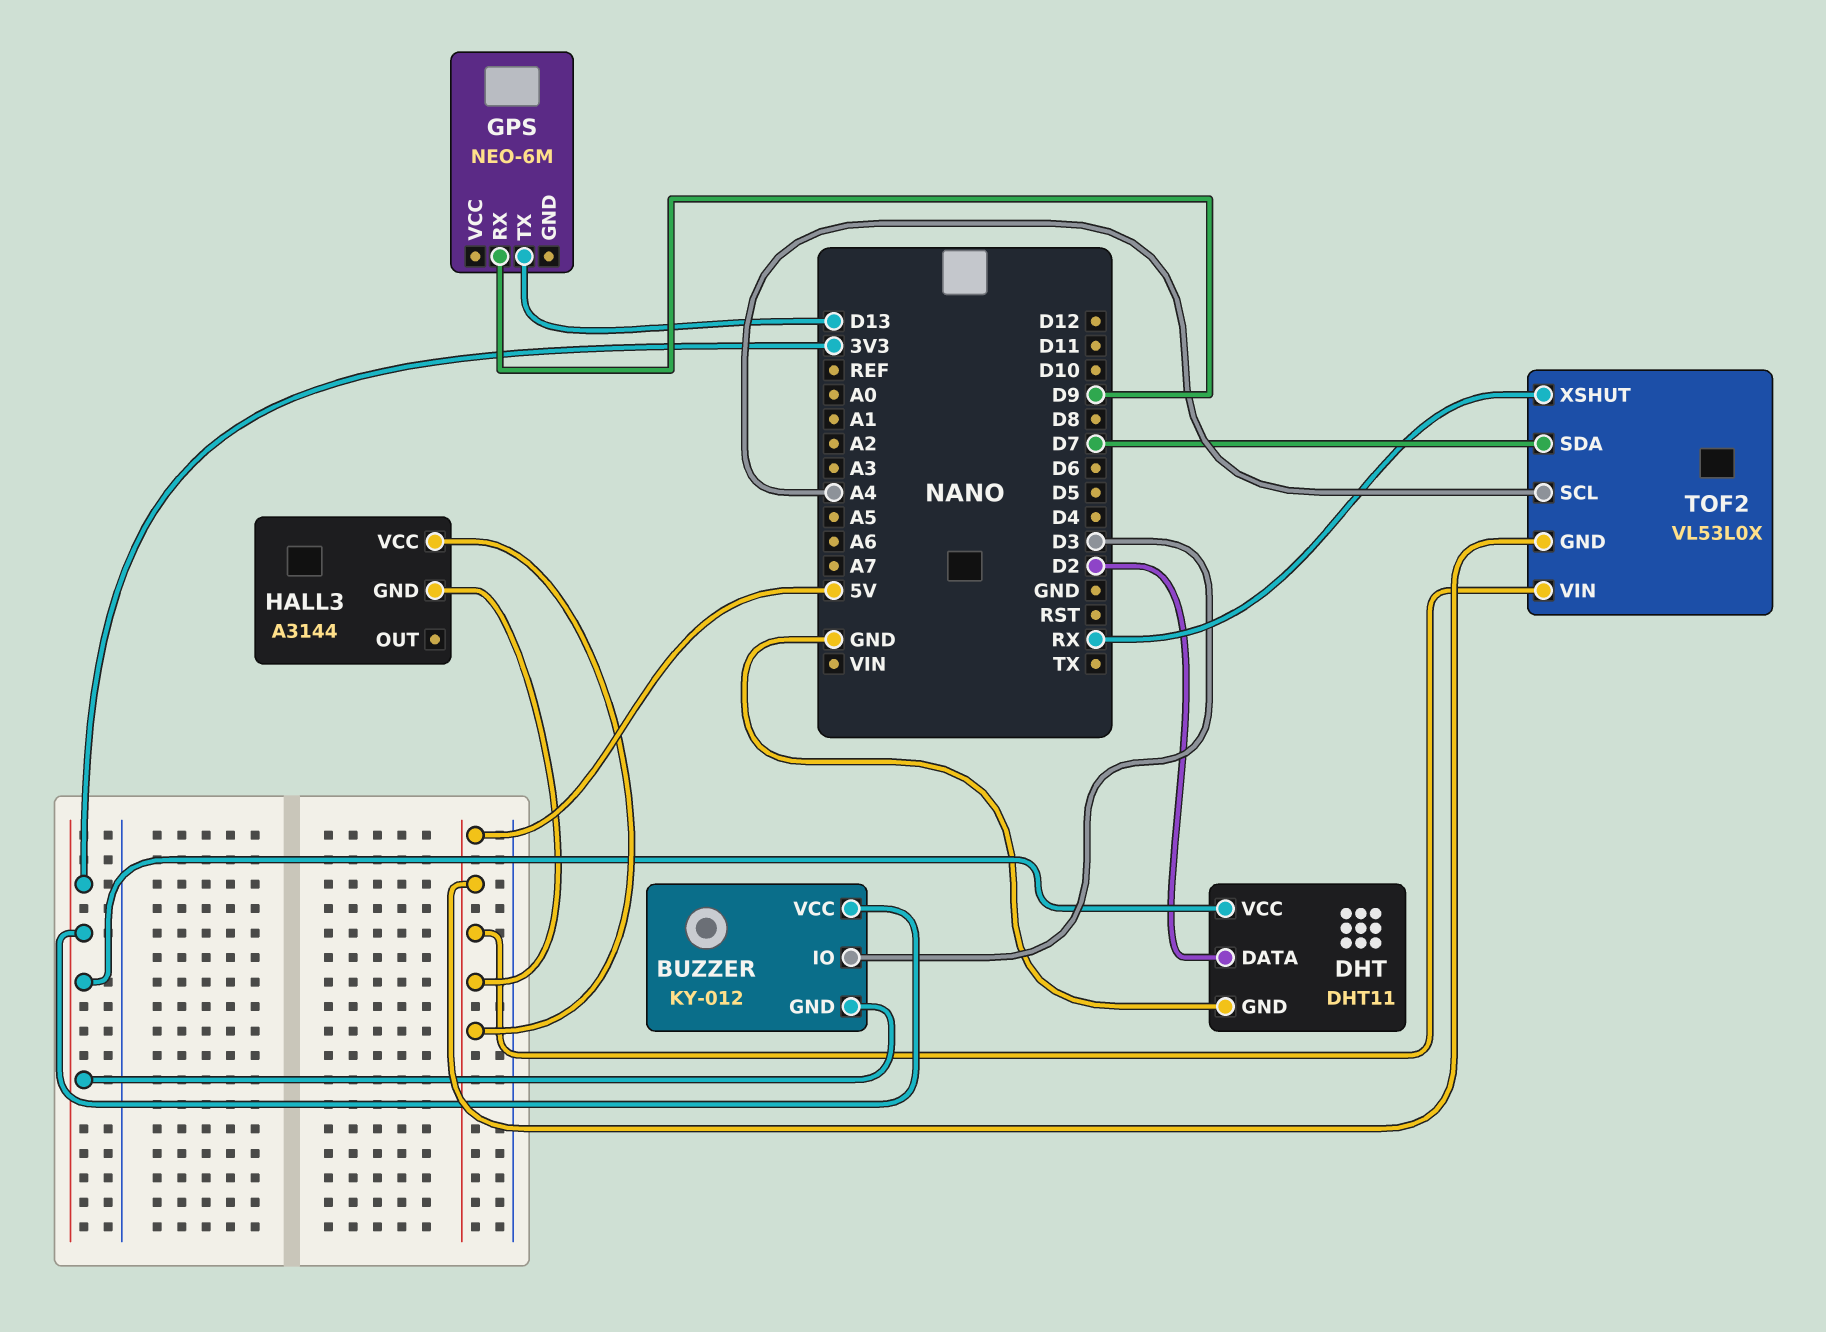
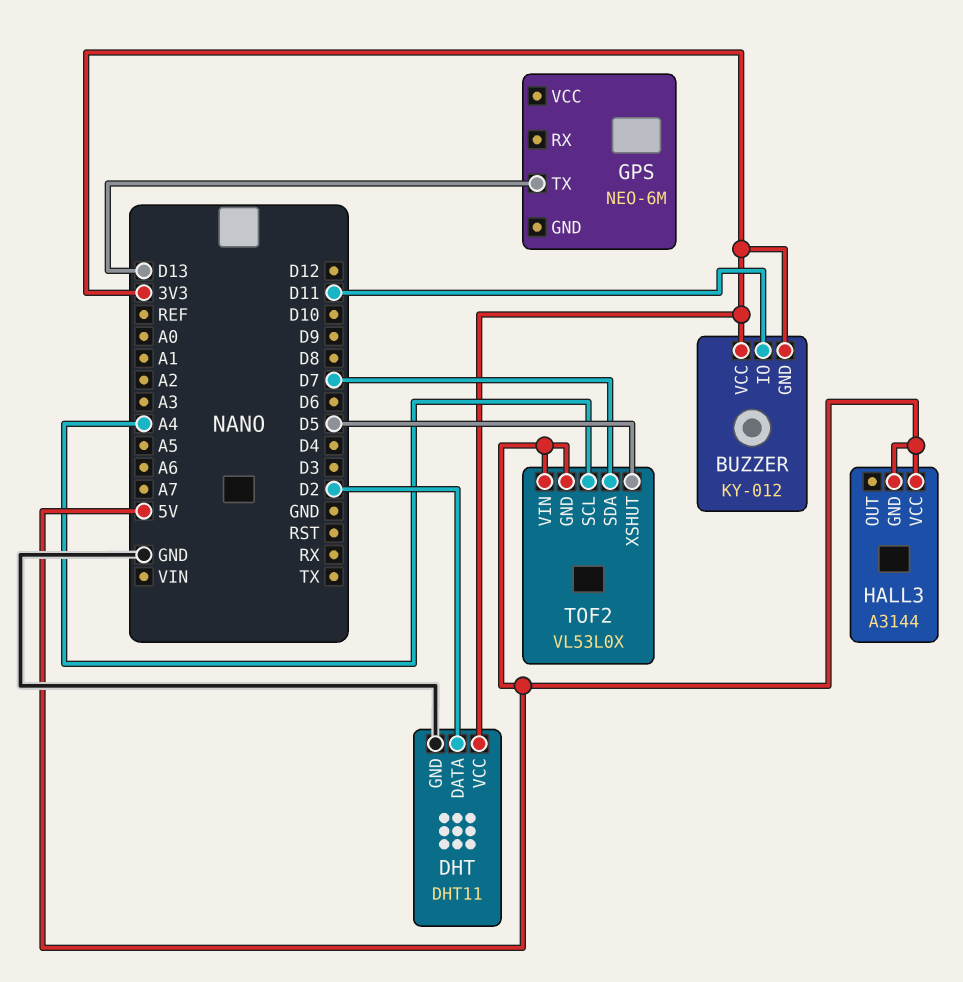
BUZZER pin IO: D3 -> D11
GPS pin RX: D9 -> none
TOF2 pin XSHUT: RX -> D5

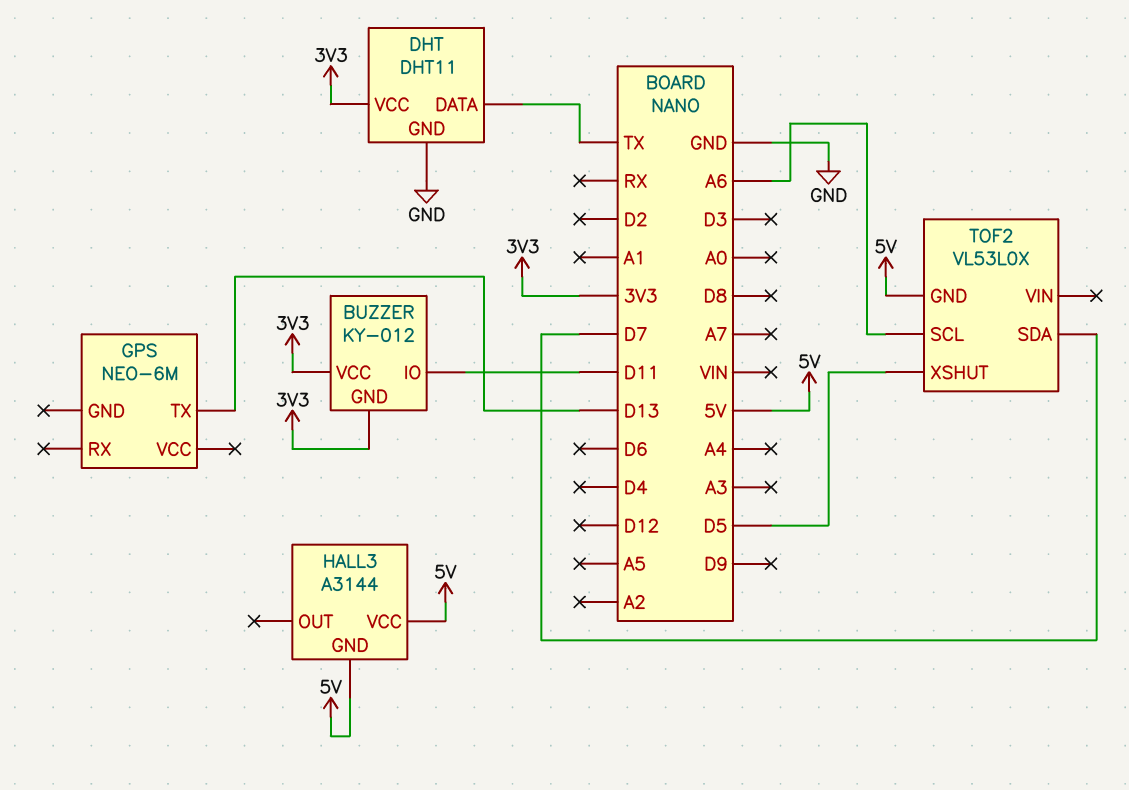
DHT pin DATA: D2 -> TX
TOF2 pin SCL: A4 -> A6
TOF2 pin VIN: 5V -> none

